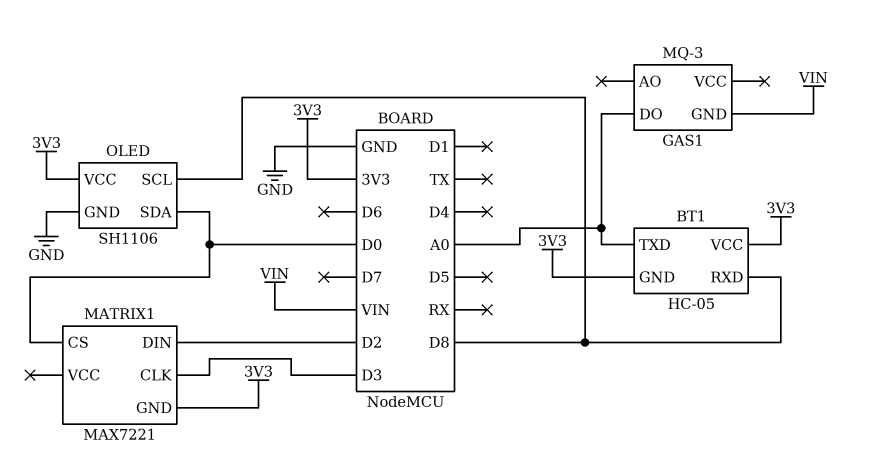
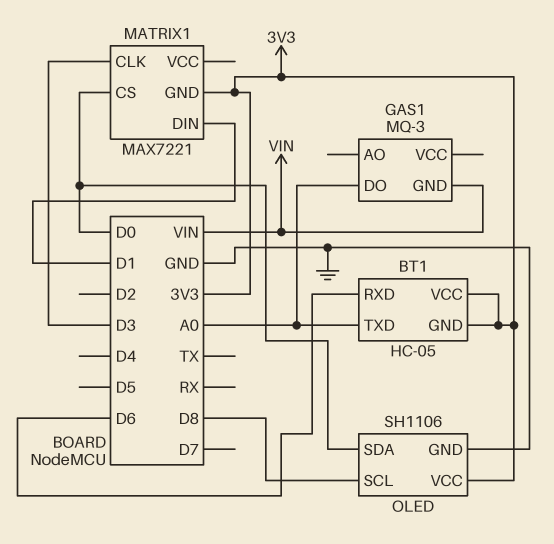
BT1 pin RXD: D8 -> D6
MATRIX1 pin DIN: D2 -> D1

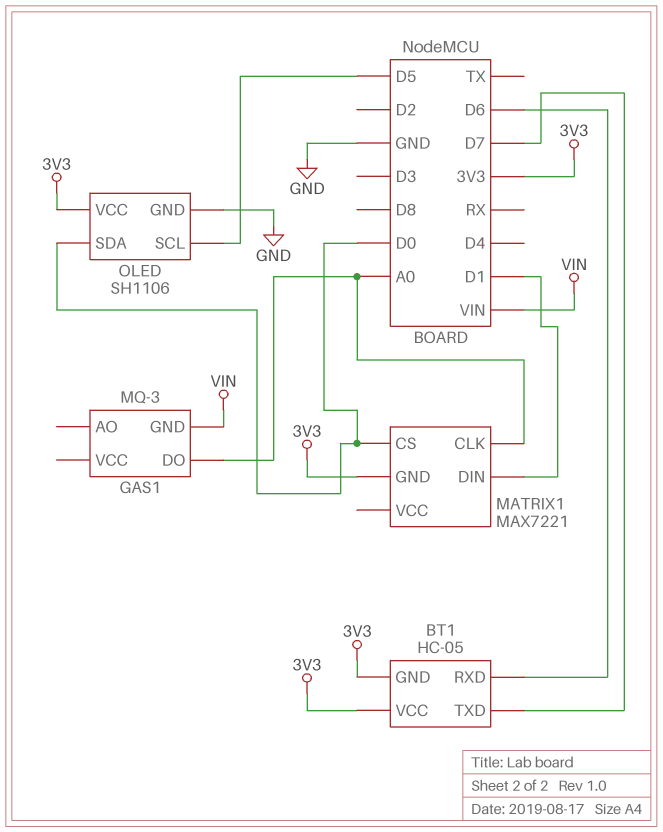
BT1 pin TXD: A0 -> D7
MATRIX1 pin CLK: D3 -> A0
OLED pin SCL: D8 -> D5

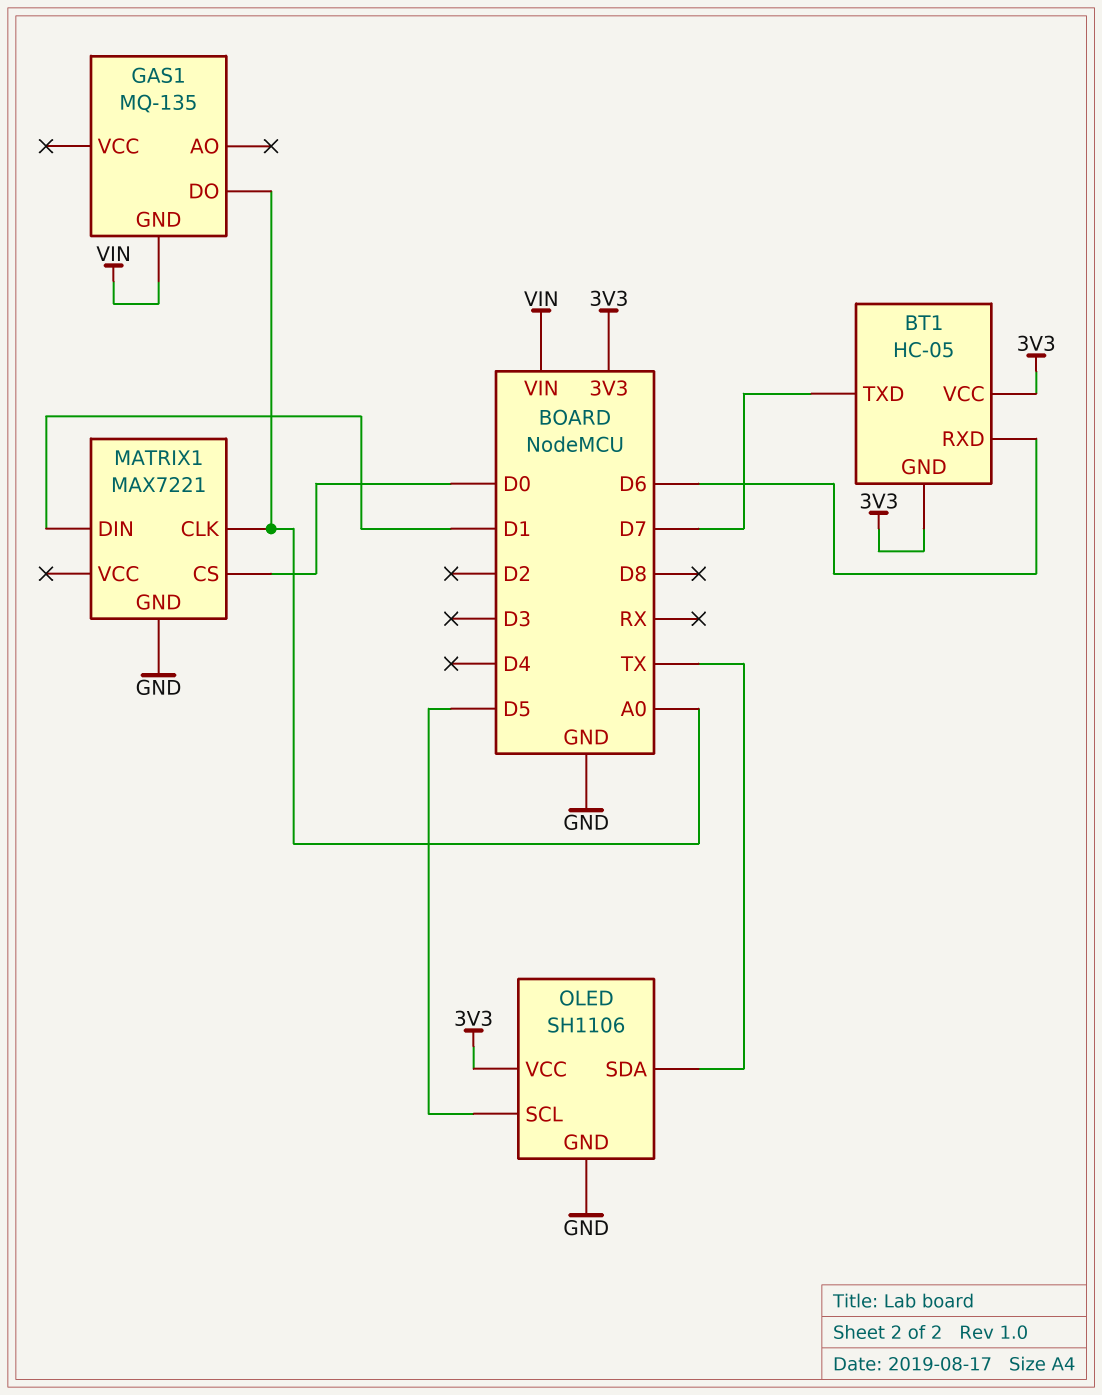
GAS1: MQ-3 -> MQ-135
MATRIX1 pin GND: 3V3 -> GND
OLED pin SDA: D0 -> TX

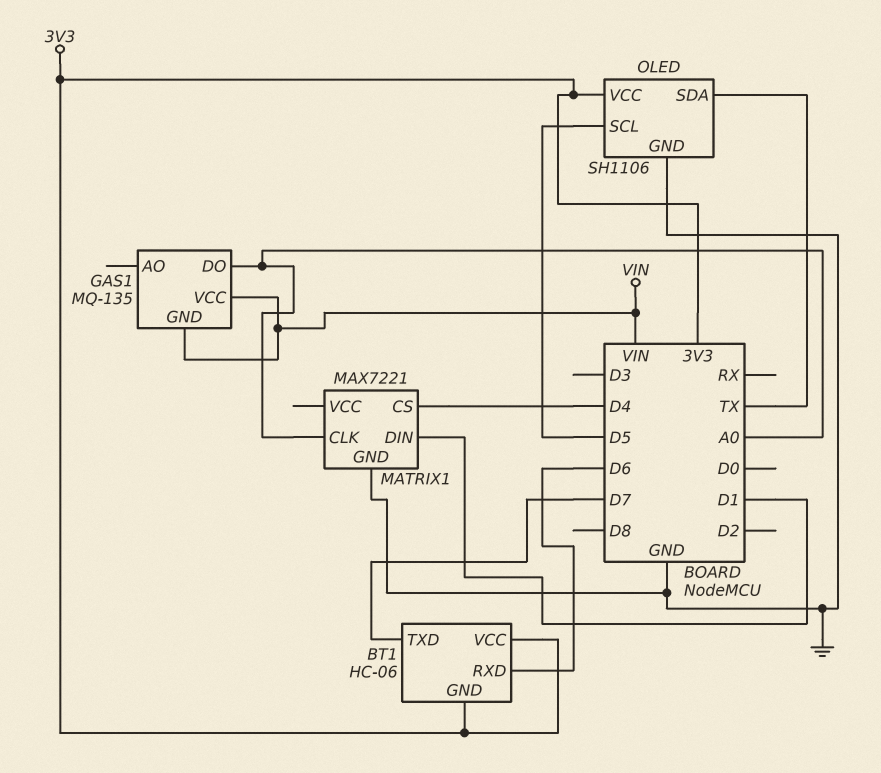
BT1: HC-05 -> HC-06
GAS1 pin VCC: none -> VIN
MATRIX1 pin CS: D0 -> D4

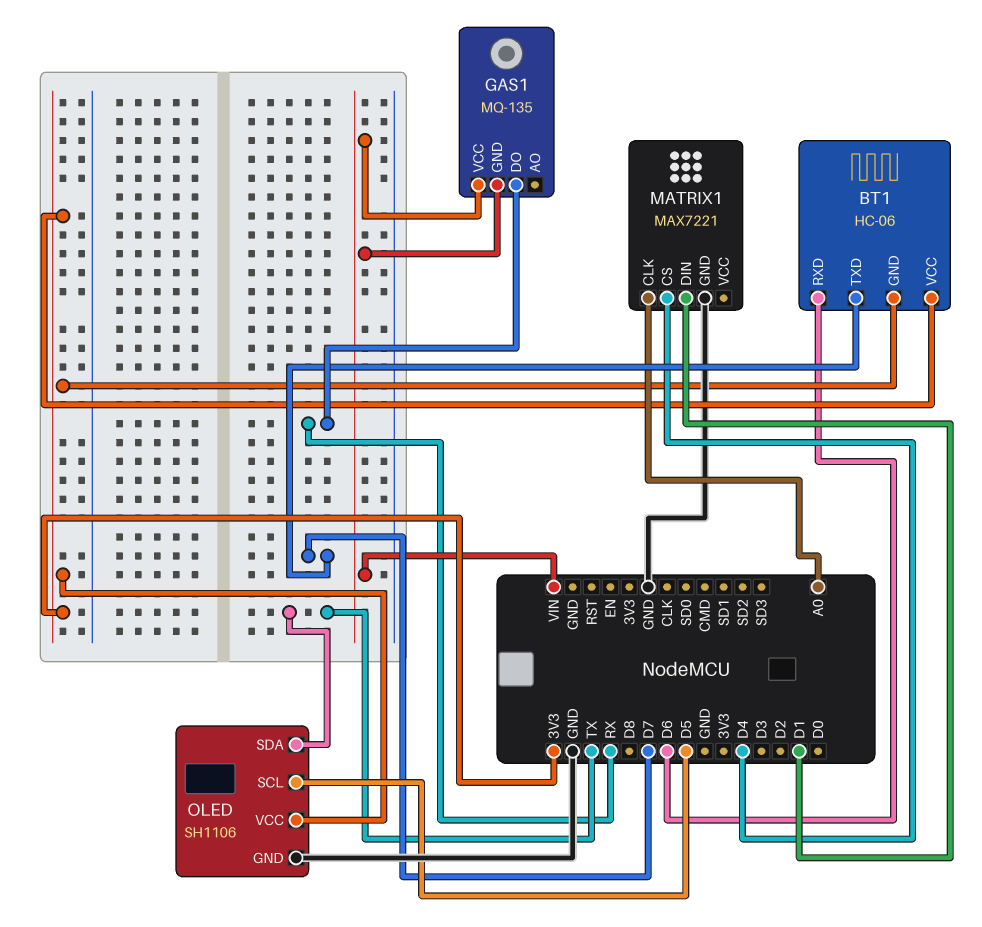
GAS1 pin DO: A0 -> RX

